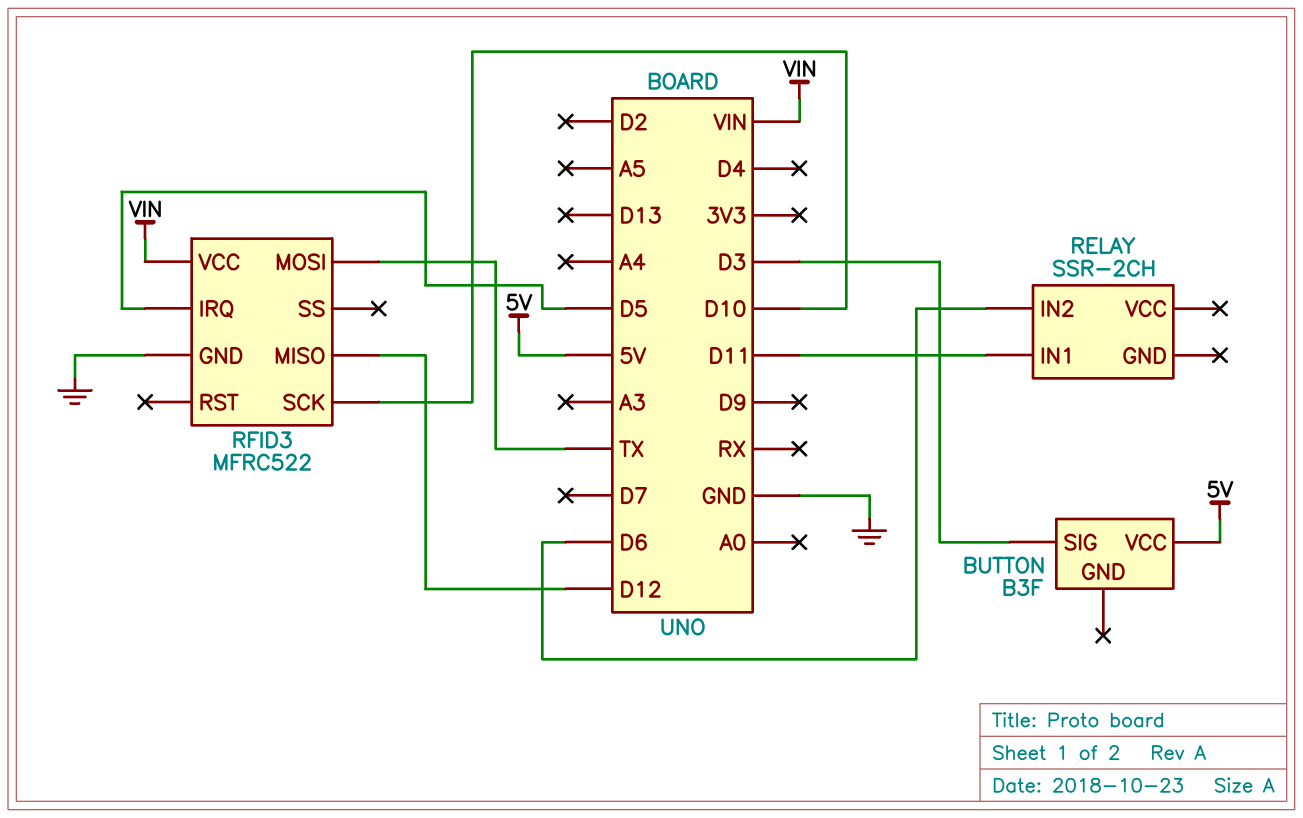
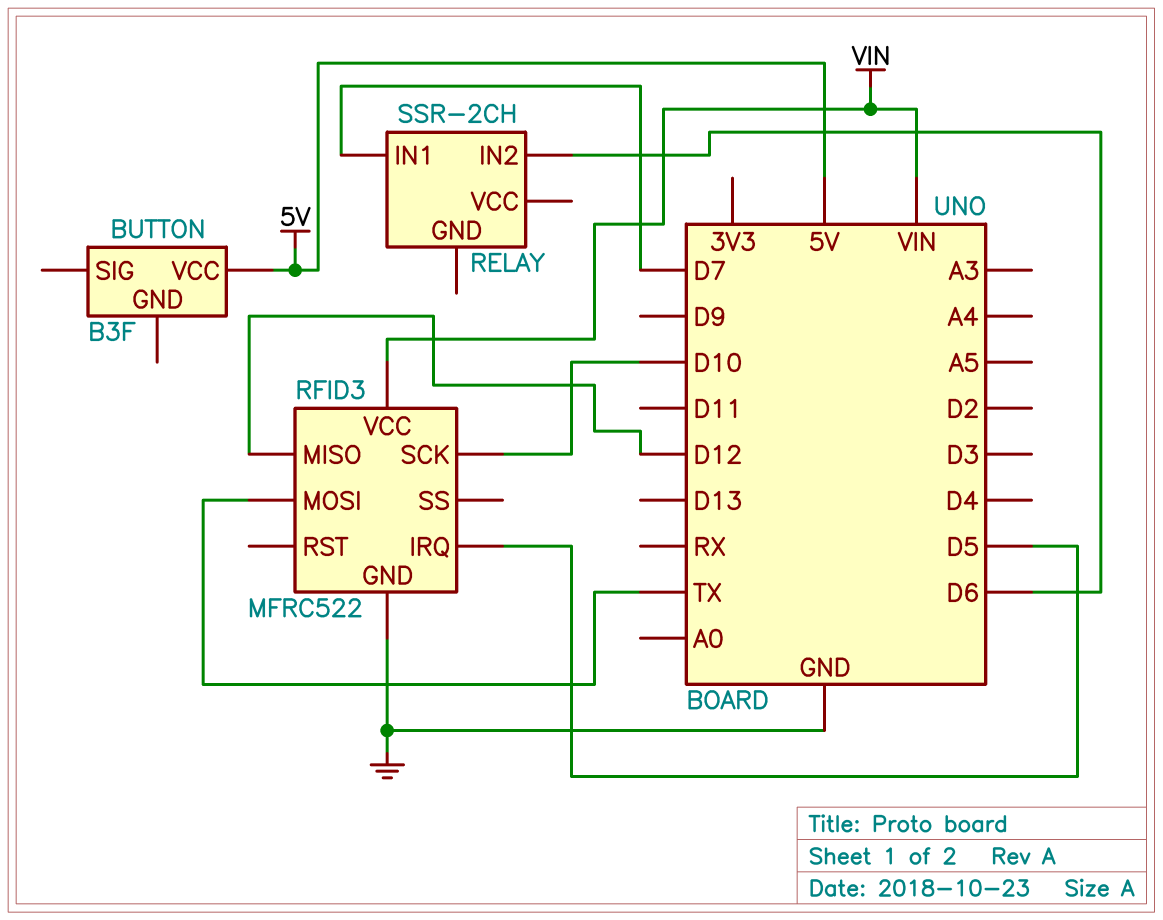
BUTTON pin SIG: D3 -> none
RELAY pin IN1: D11 -> D7

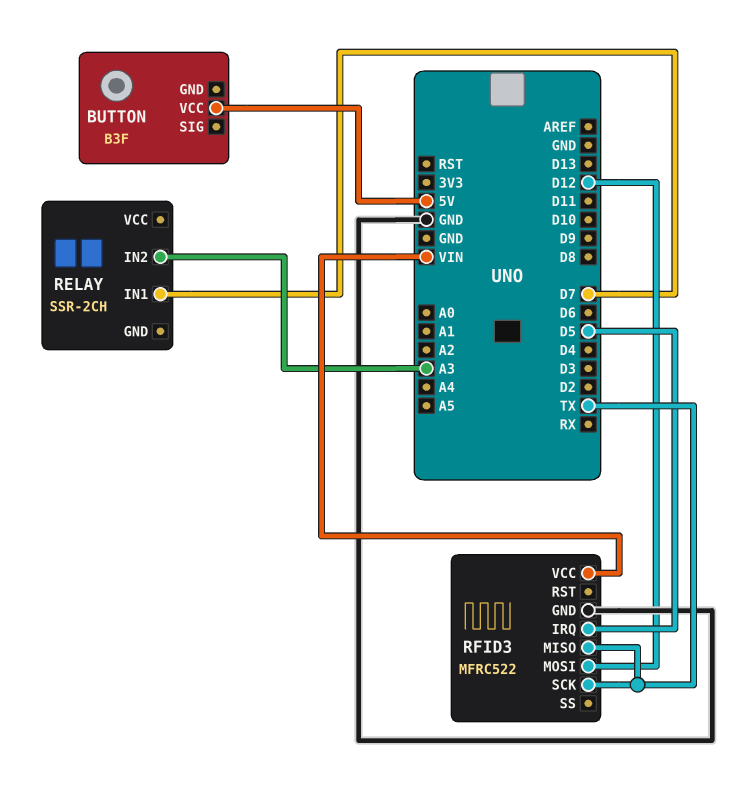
RELAY pin IN2: D6 -> A3
RFID3 pin MISO: D12 -> TX
RFID3 pin MOSI: TX -> D12
RFID3 pin SCK: D10 -> TX

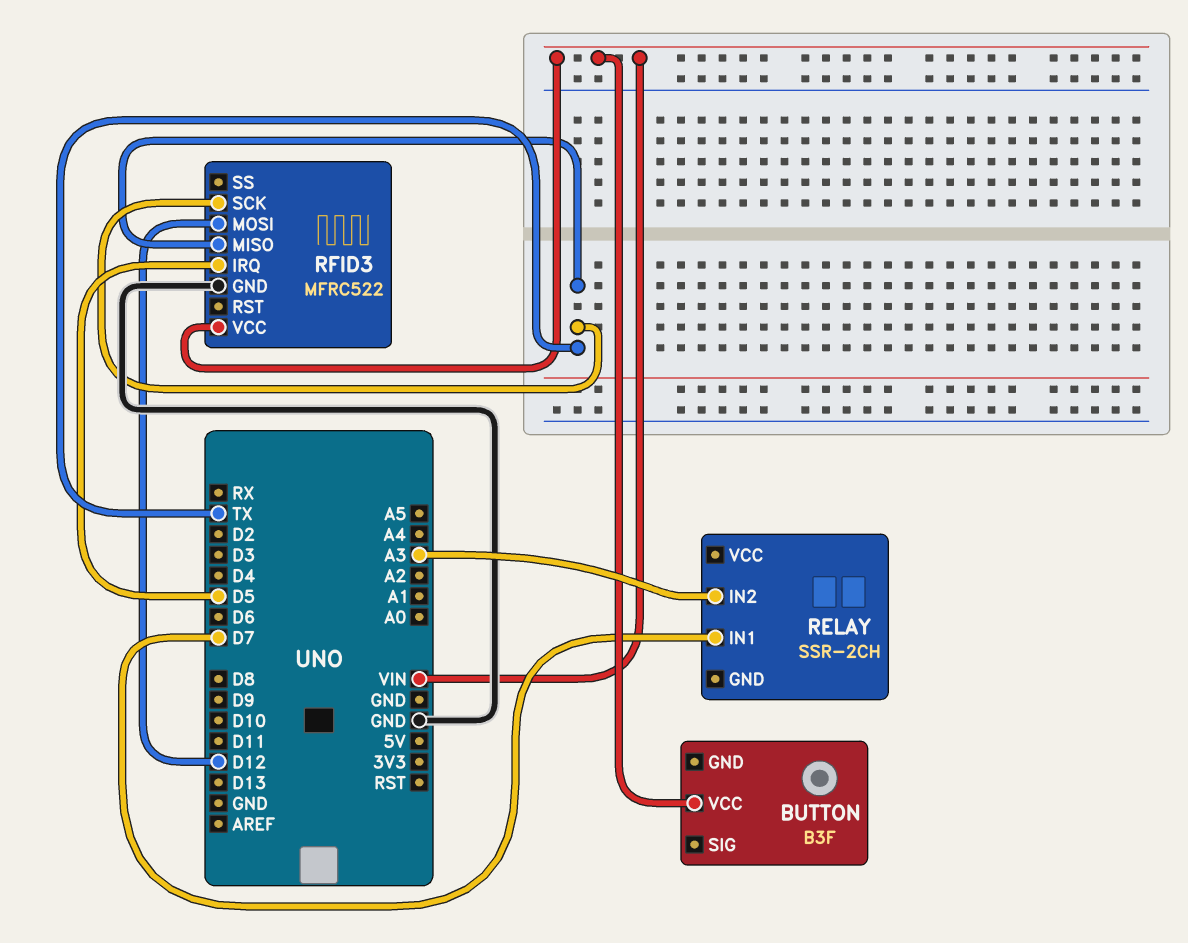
BUTTON pin VCC: 5V -> VIN

